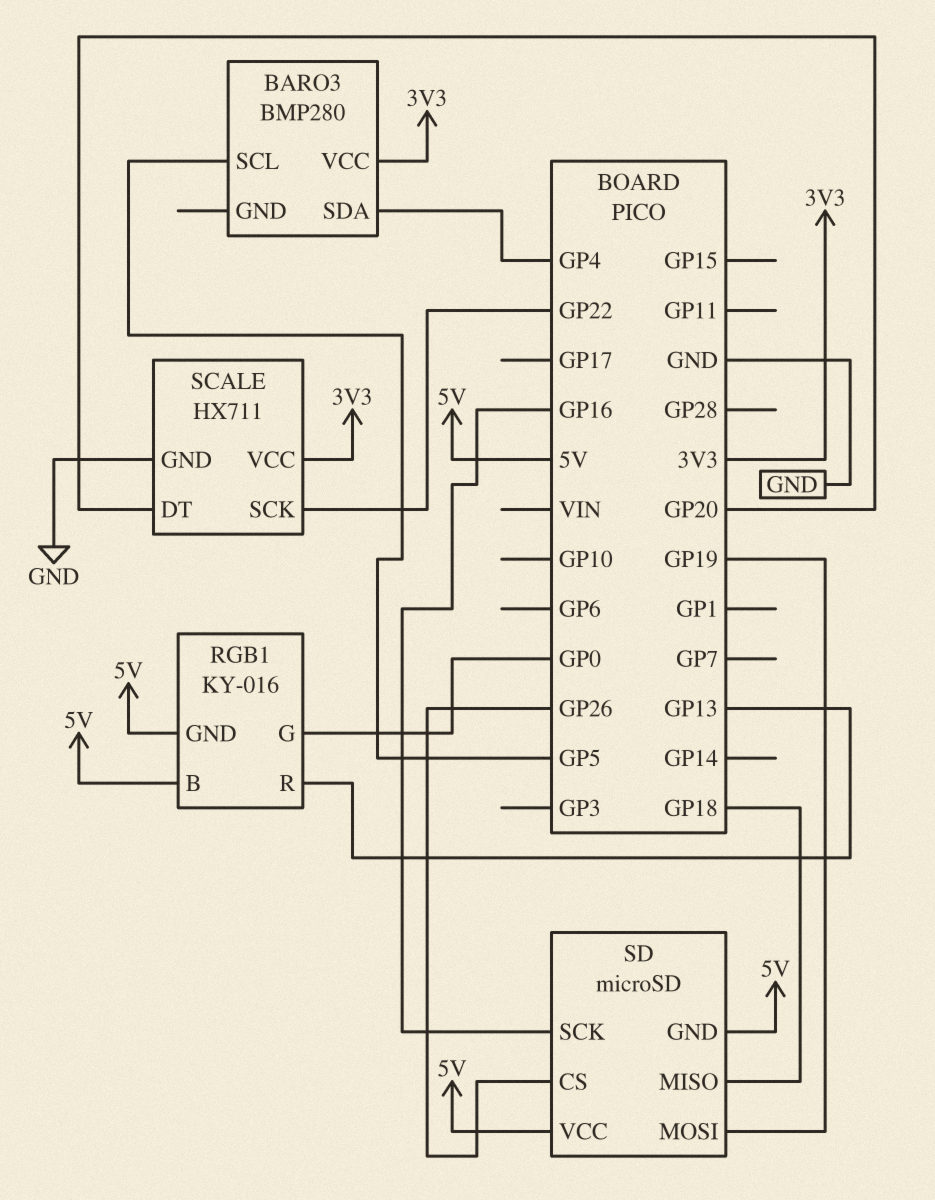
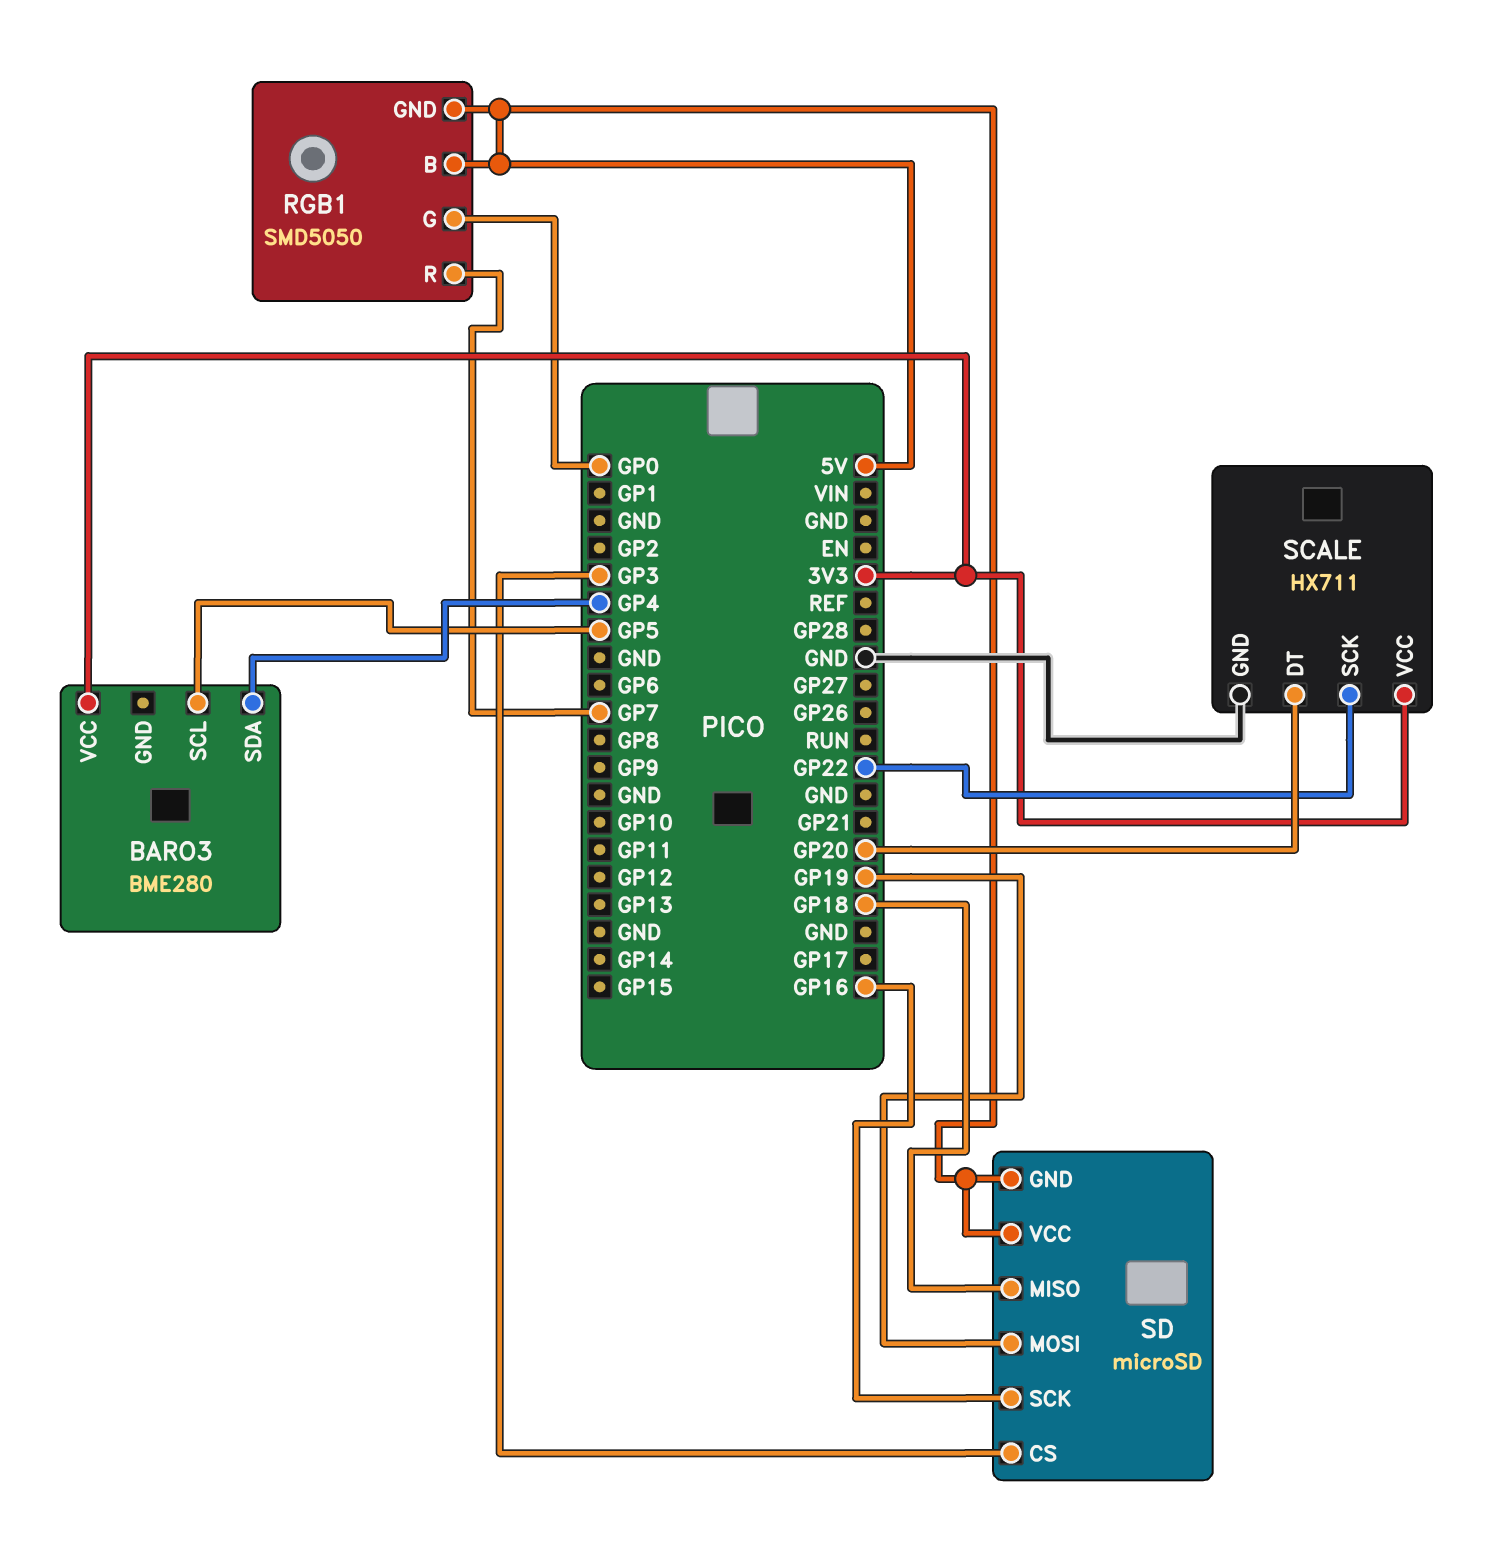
BARO3: BMP280 -> BME280
RGB1: KY-016 -> SMD5050
RGB1 pin R: GP13 -> GP7
SD pin CS: GP26 -> GP3

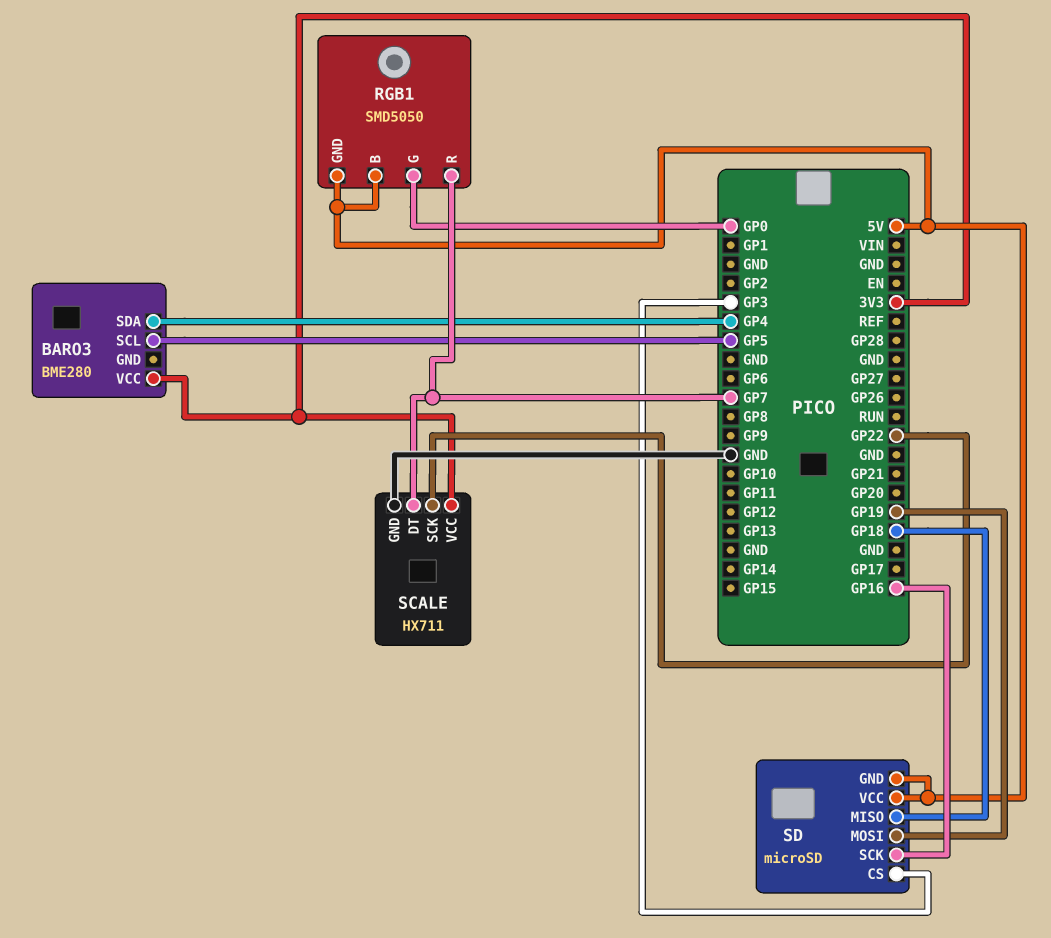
SCALE pin DT: GP20 -> GP7

